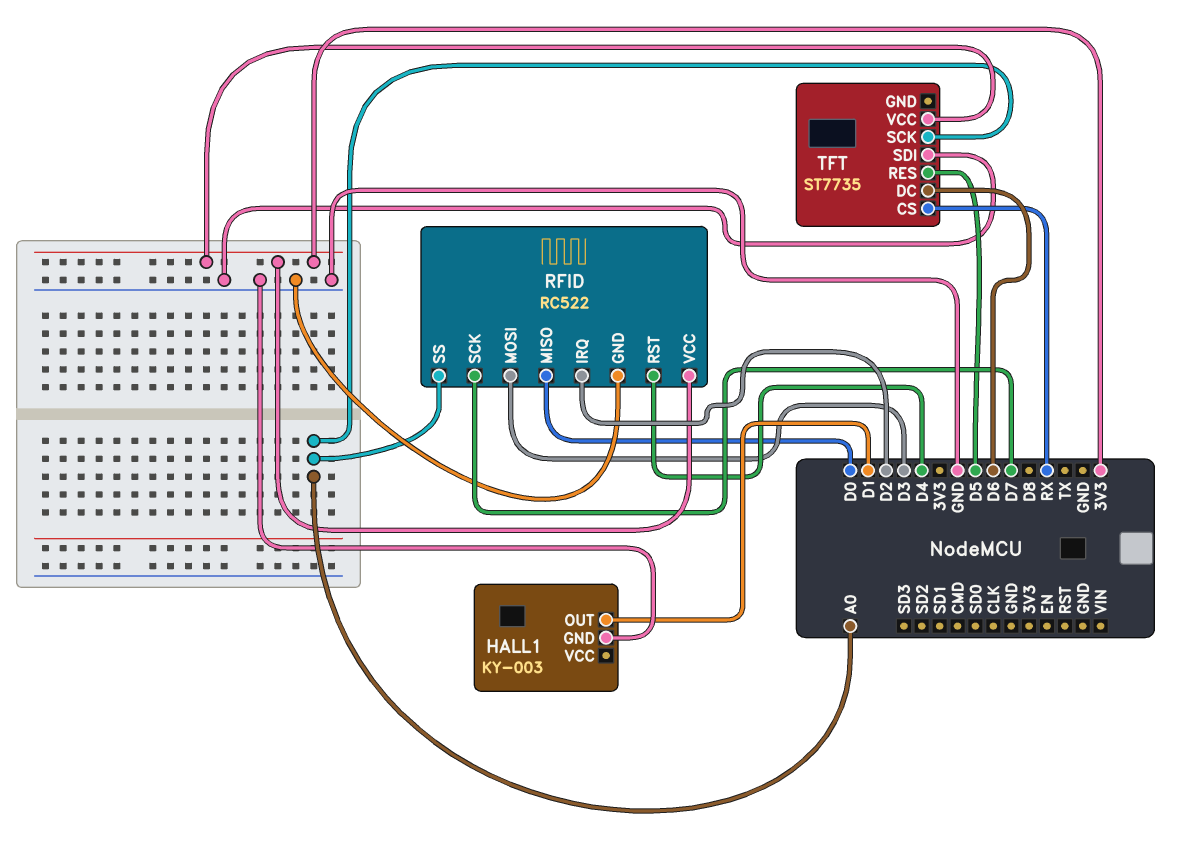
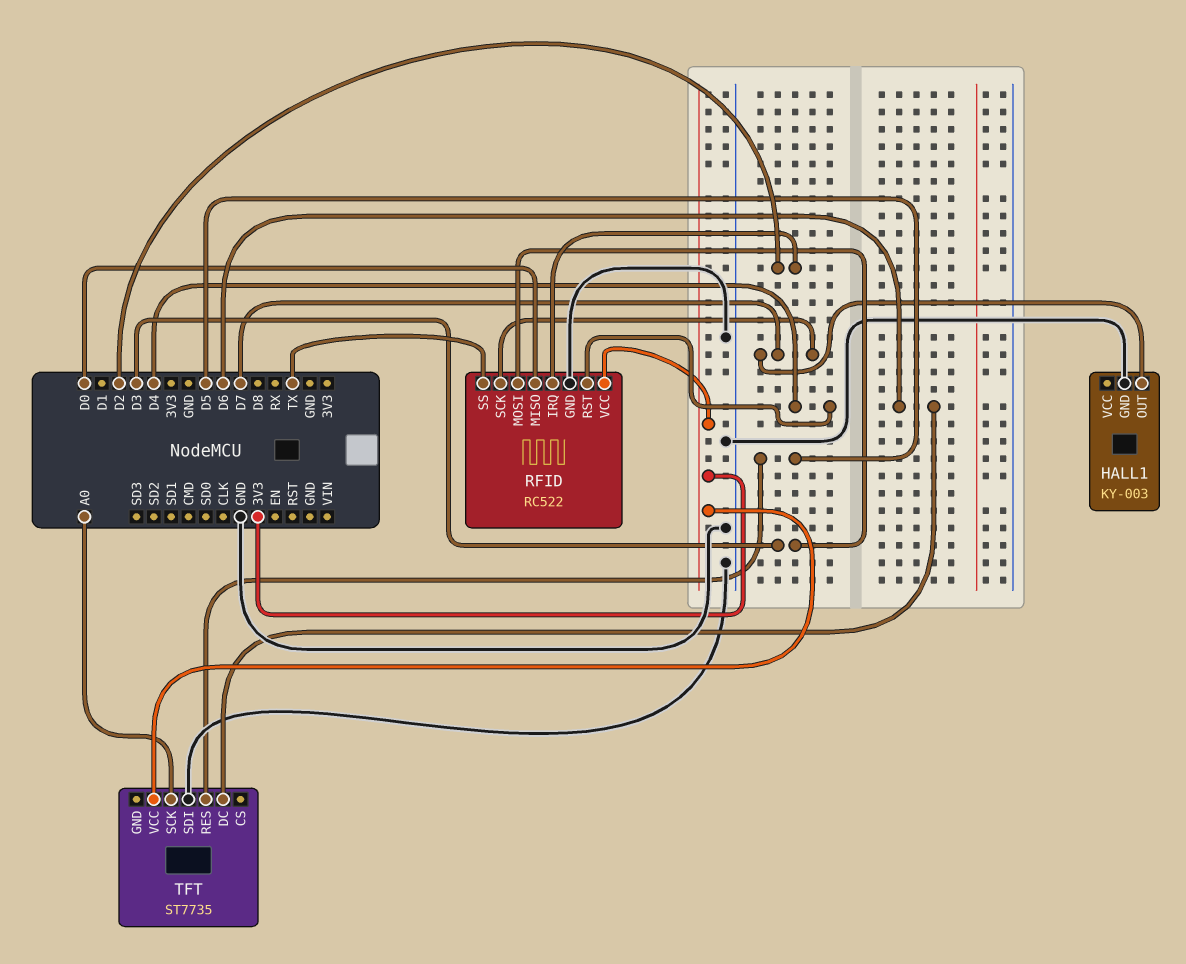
HALL1 pin OUT: D1 -> D7
RFID pin SS: A0 -> TX
TFT pin CS: RX -> none

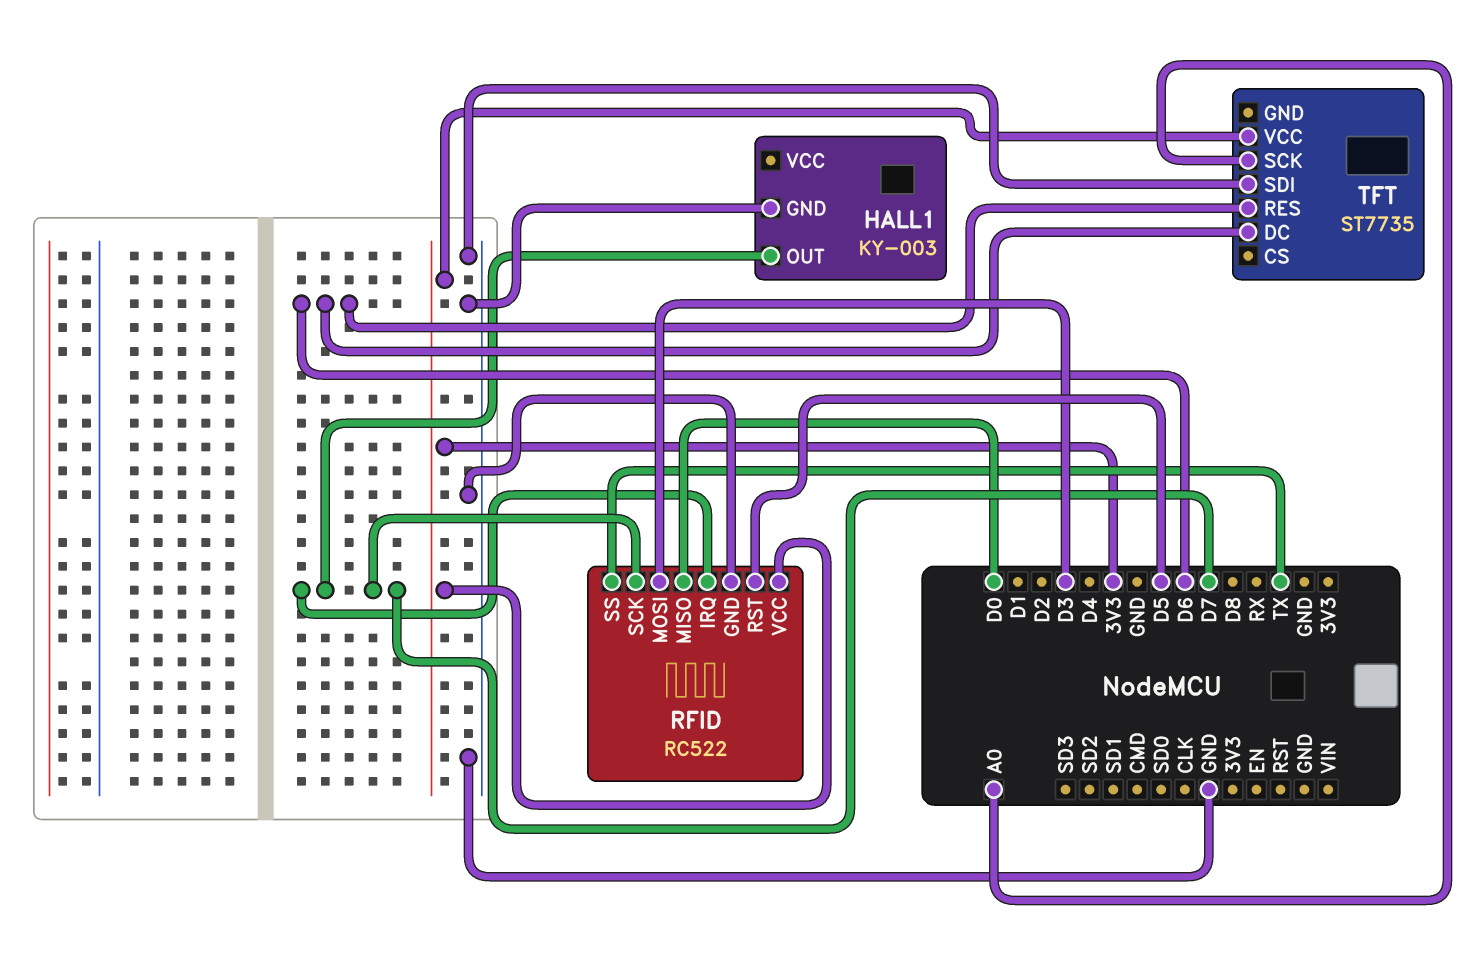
RFID pin IRQ: D2 -> D7
RFID pin RST: D4 -> D5
TFT pin RES: D5 -> D6

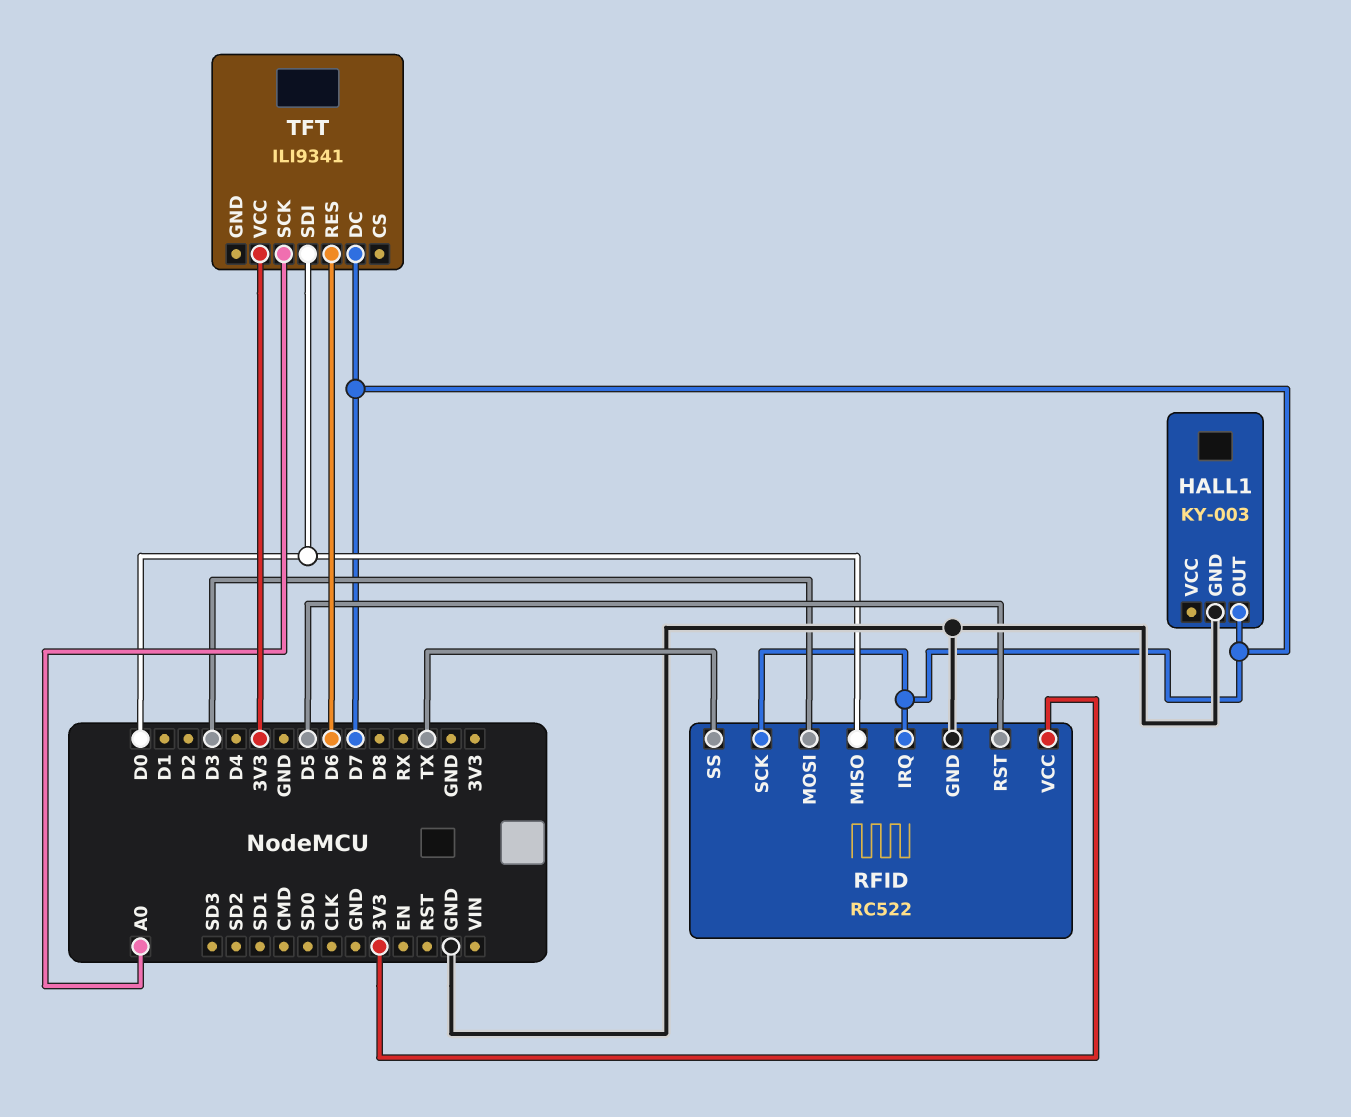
TFT: ST7735 -> ILI9341
TFT pin DC: D6 -> D7
TFT pin SDI: GND -> D0

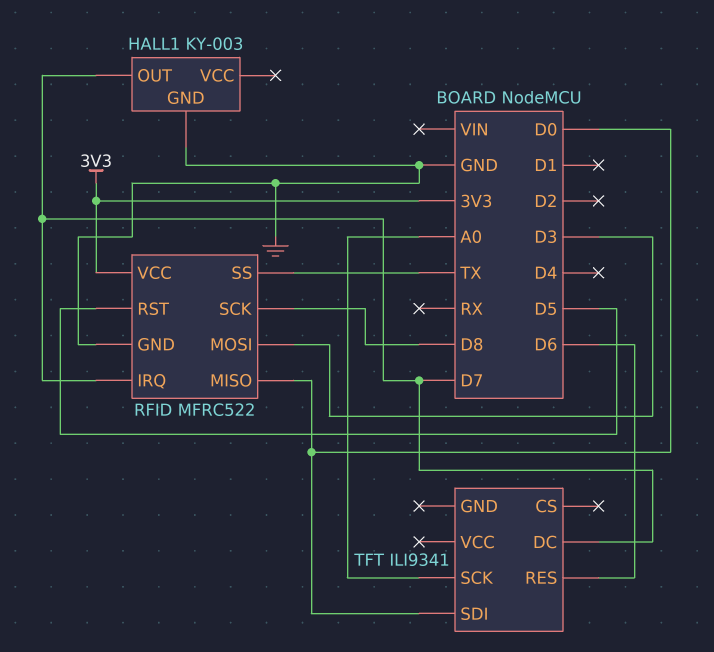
RFID: RC522 -> MFRC522
RFID pin SCK: D7 -> D8
TFT pin VCC: 3V3 -> none

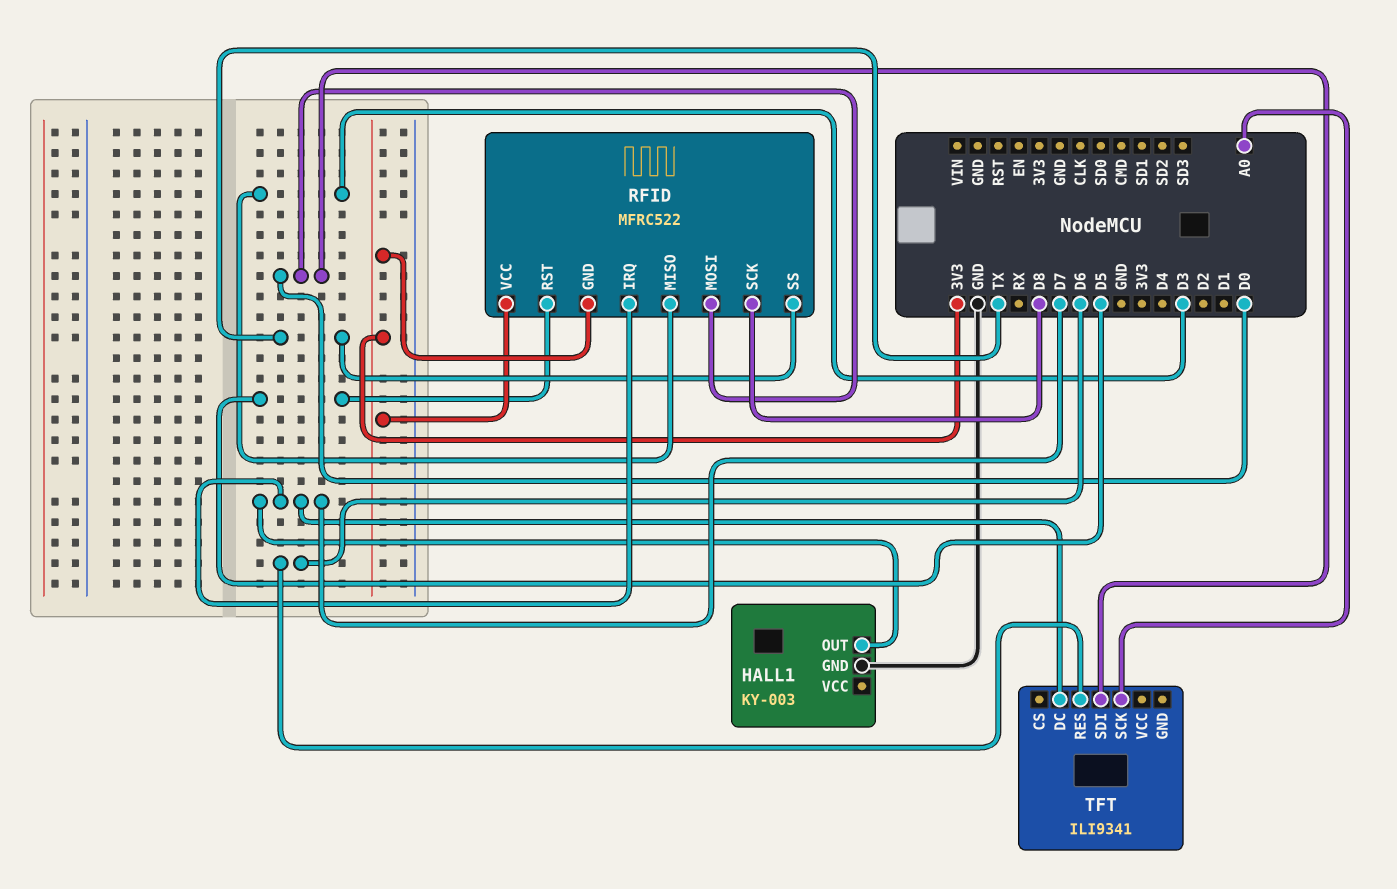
RFID pin GND: GND -> 3V3
RFID pin MISO: D0 -> D3
RFID pin MOSI: D3 -> D0

